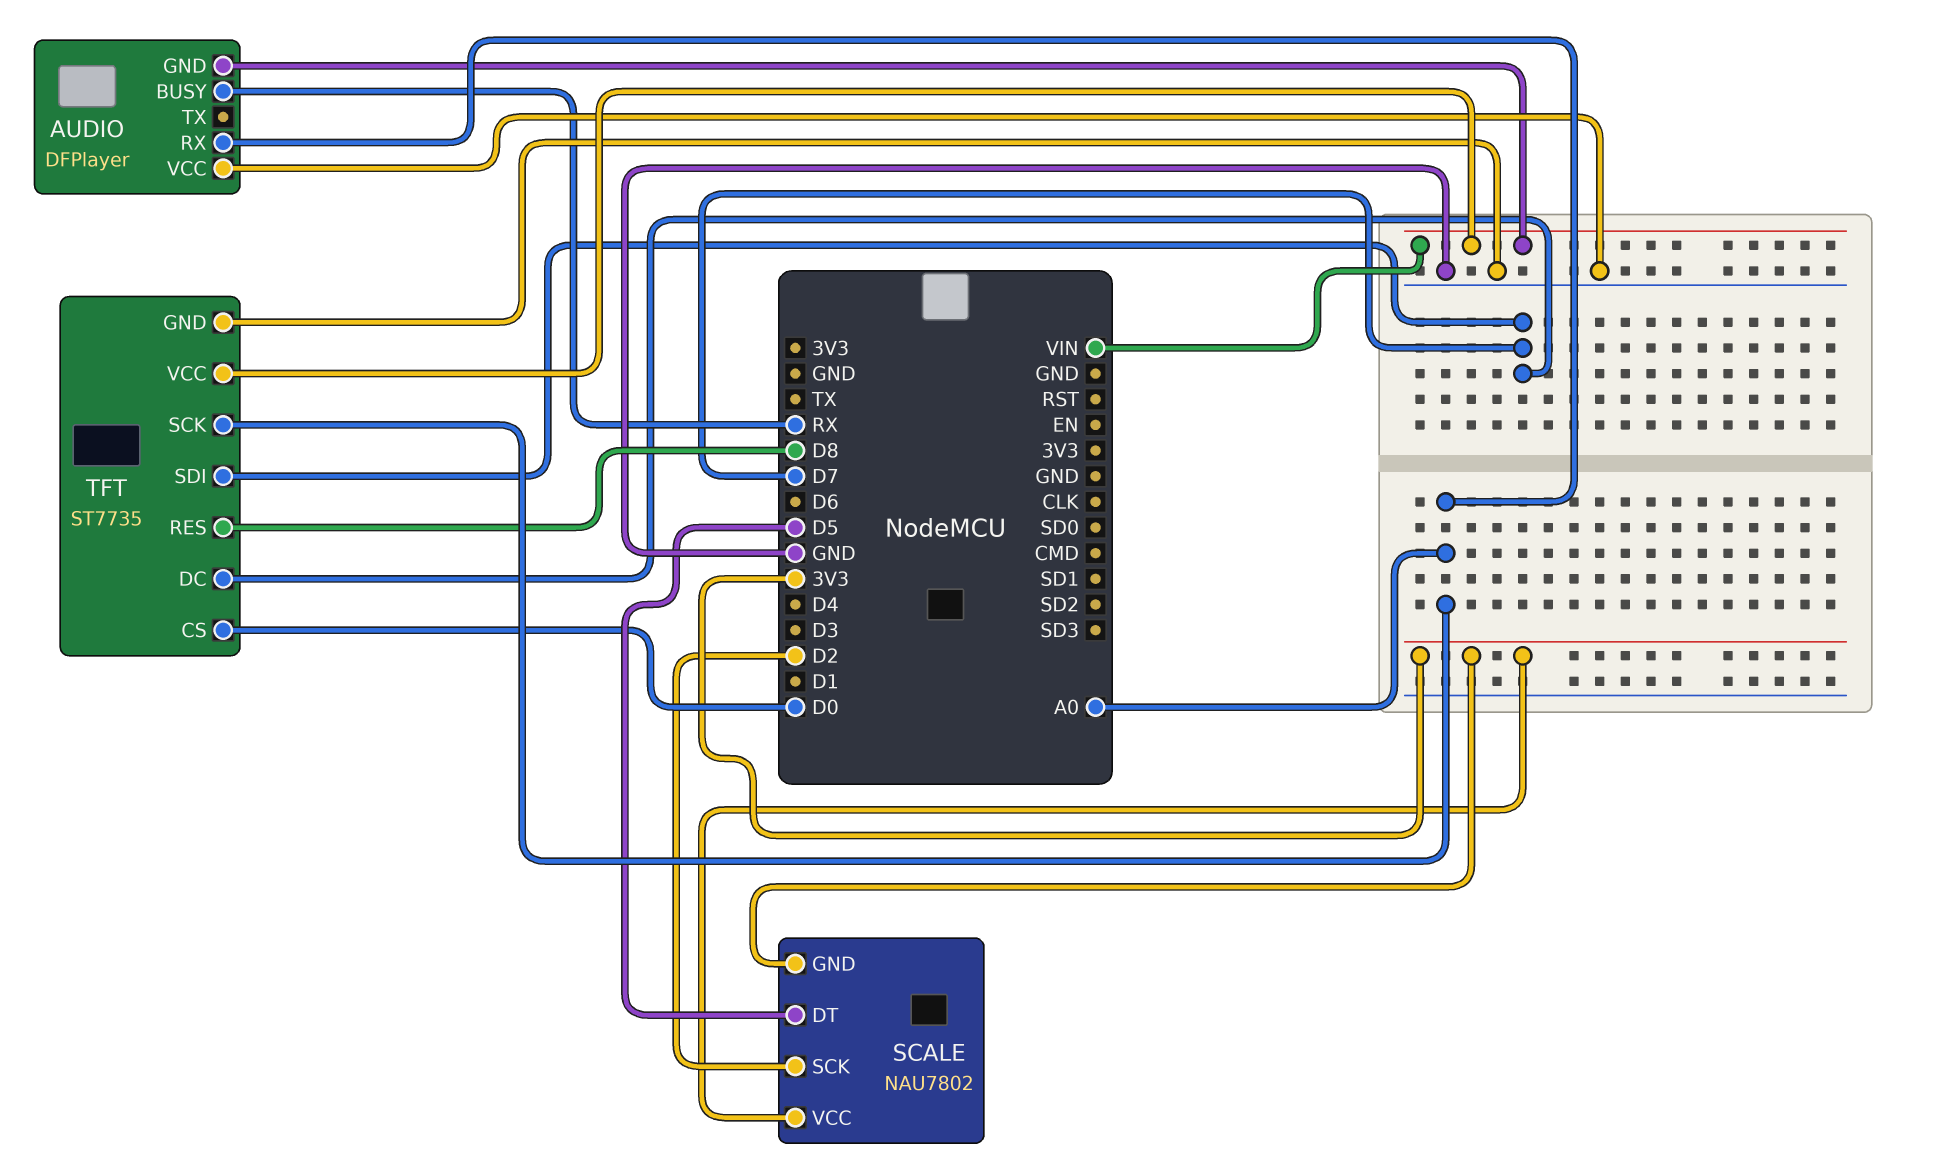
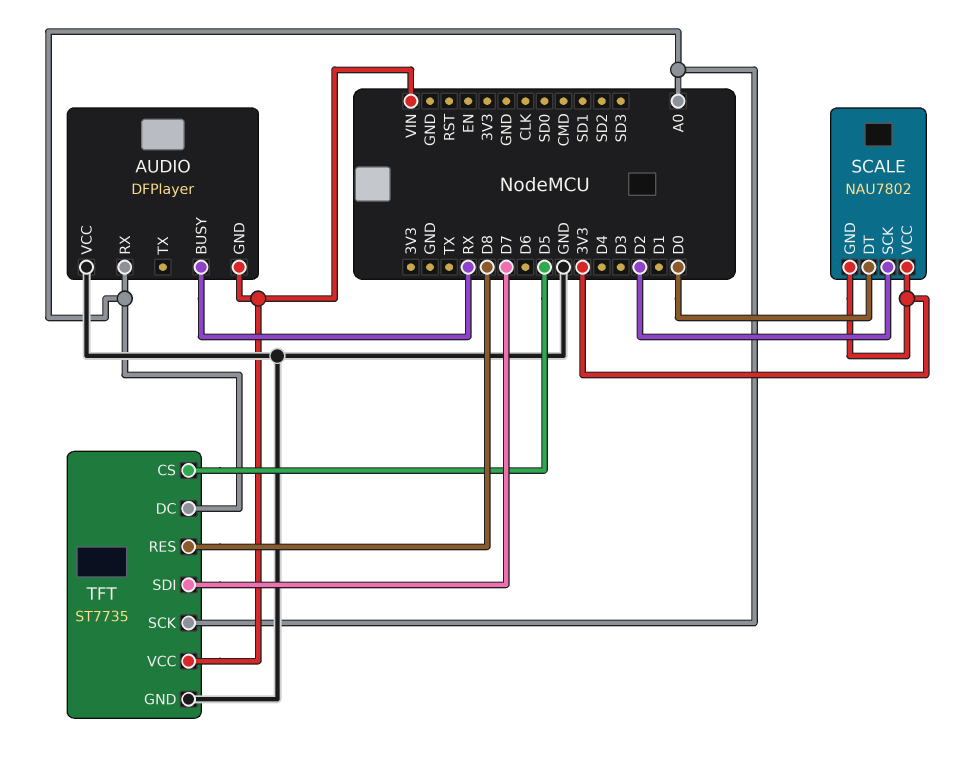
SCALE pin DT: D5 -> D0
TFT pin CS: D0 -> D5
TFT pin DC: D7 -> A0

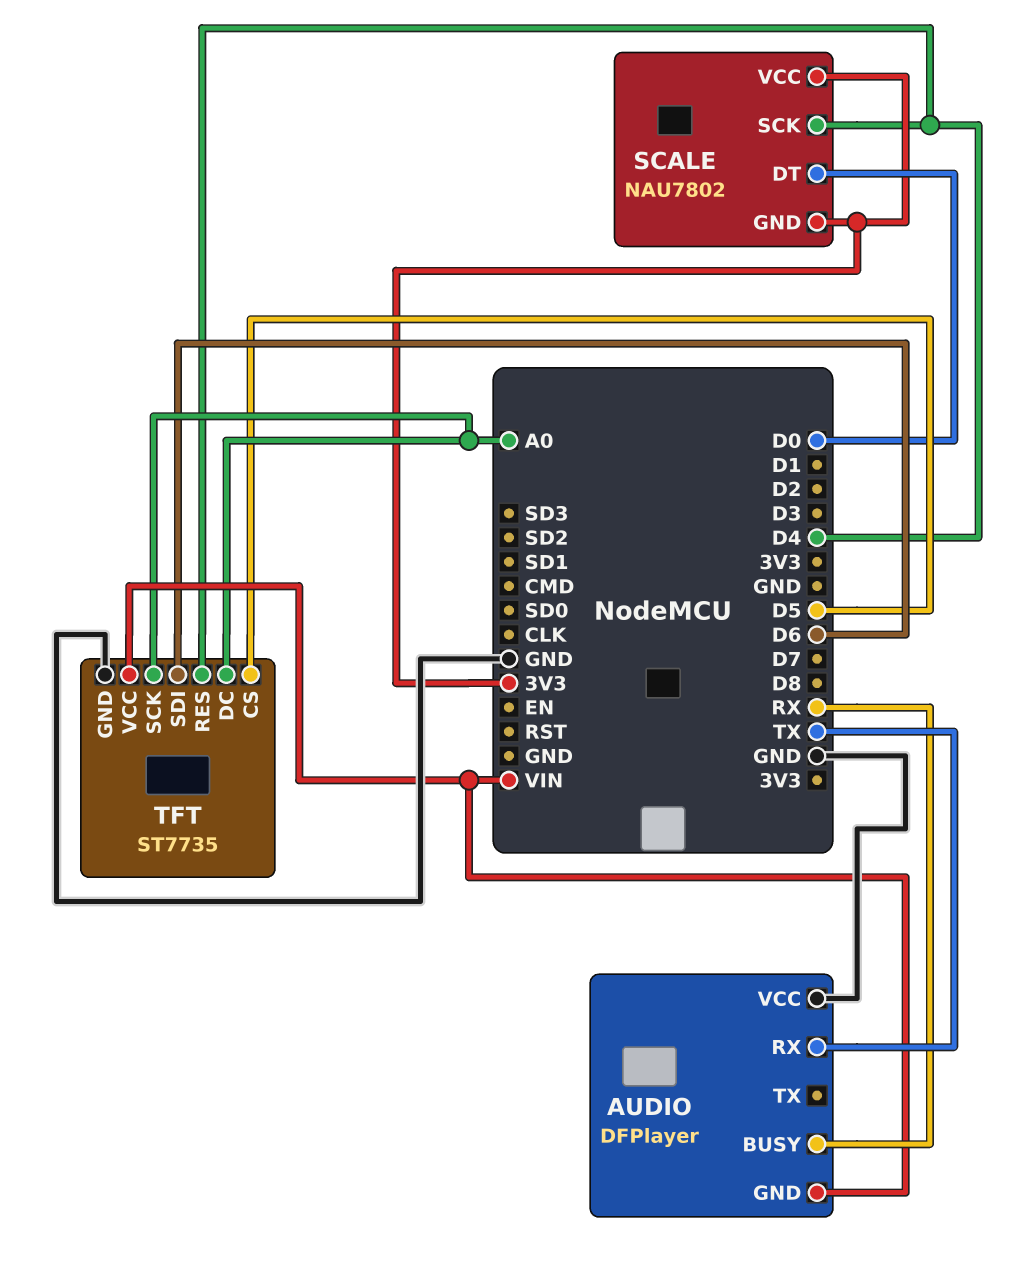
AUDIO pin RX: A0 -> TX
SCALE pin SCK: D2 -> D4
TFT pin RES: D8 -> D4
TFT pin SDI: D7 -> D6

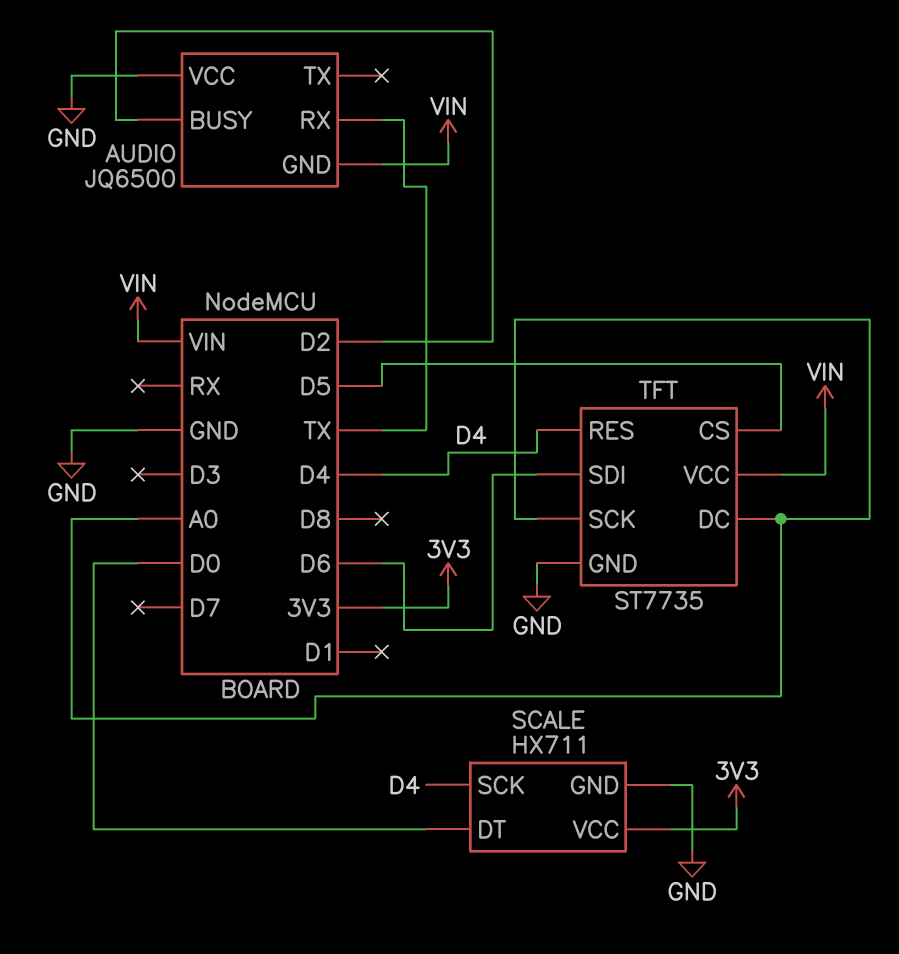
AUDIO: DFPlayer -> JQ6500
AUDIO pin BUSY: RX -> D2
SCALE: NAU7802 -> HX711
SCALE pin GND: 3V3 -> GND

